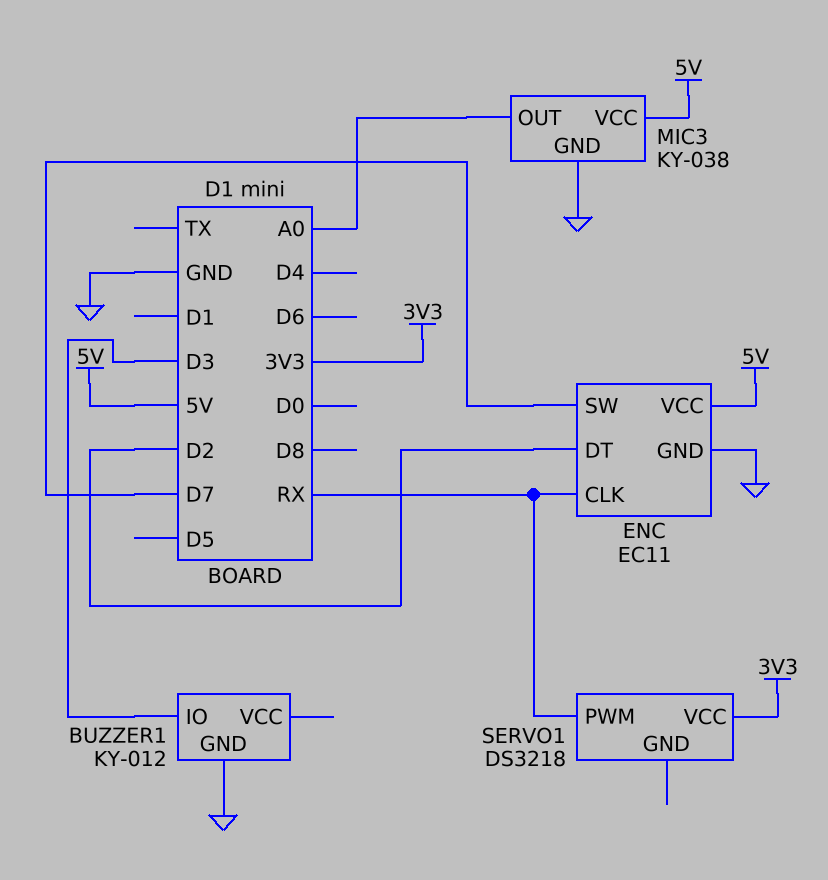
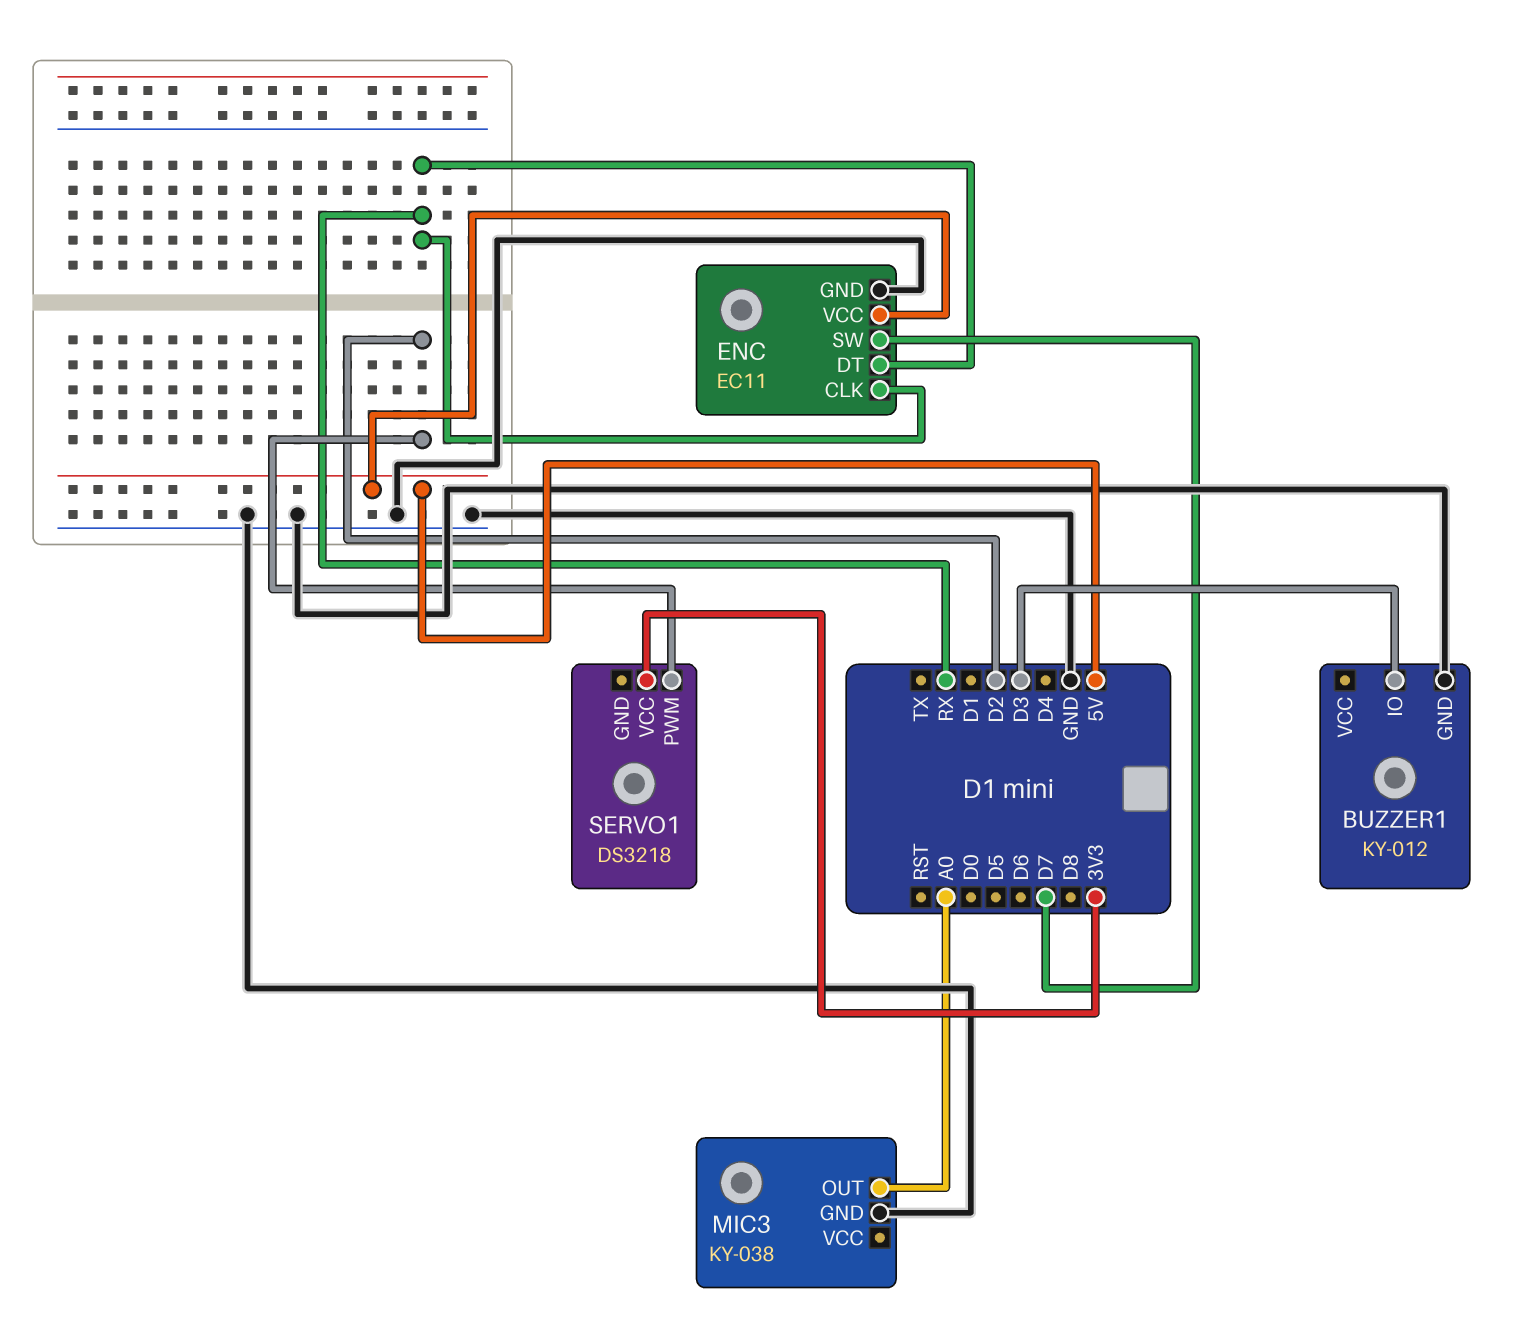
ENC pin DT: D2 -> RX
MIC3 pin VCC: 5V -> none
SERVO1 pin PWM: RX -> D2

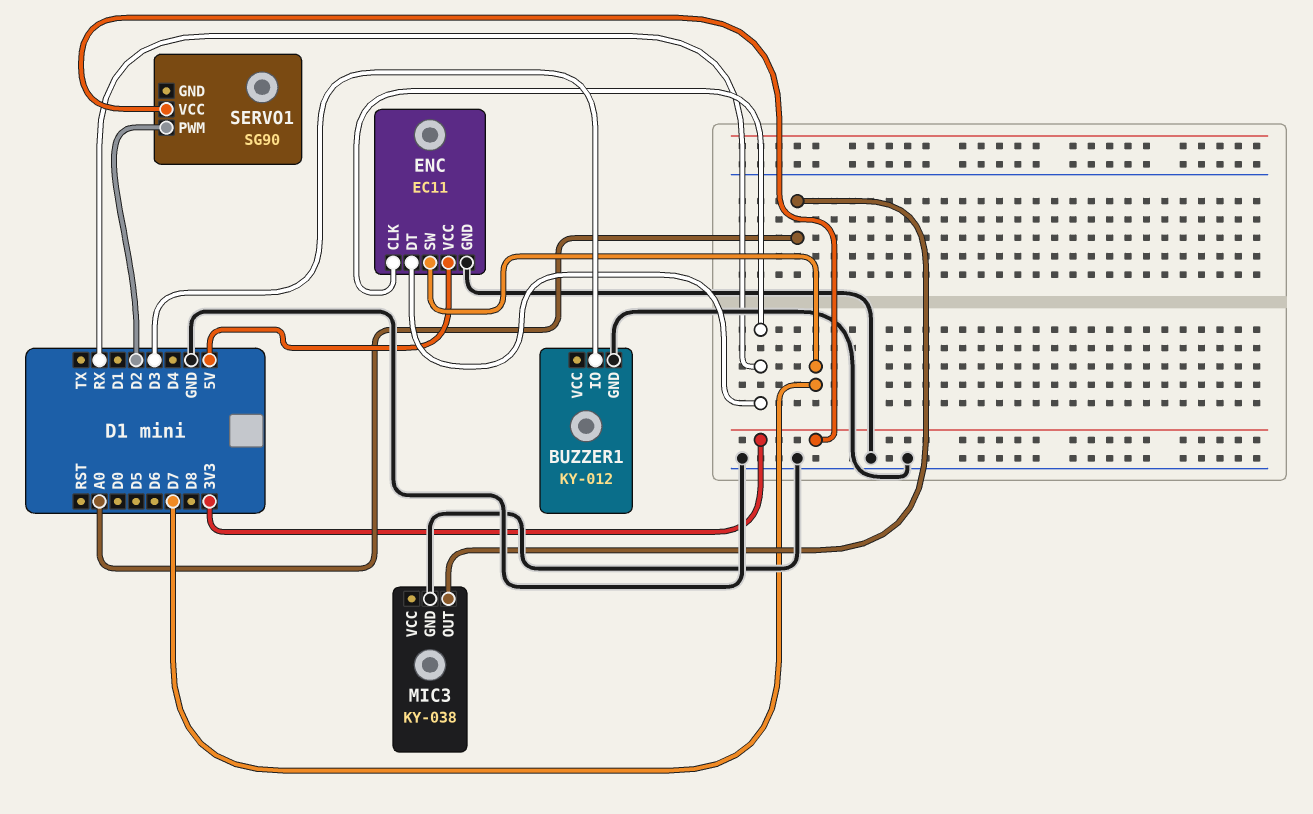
SERVO1: DS3218 -> SG90

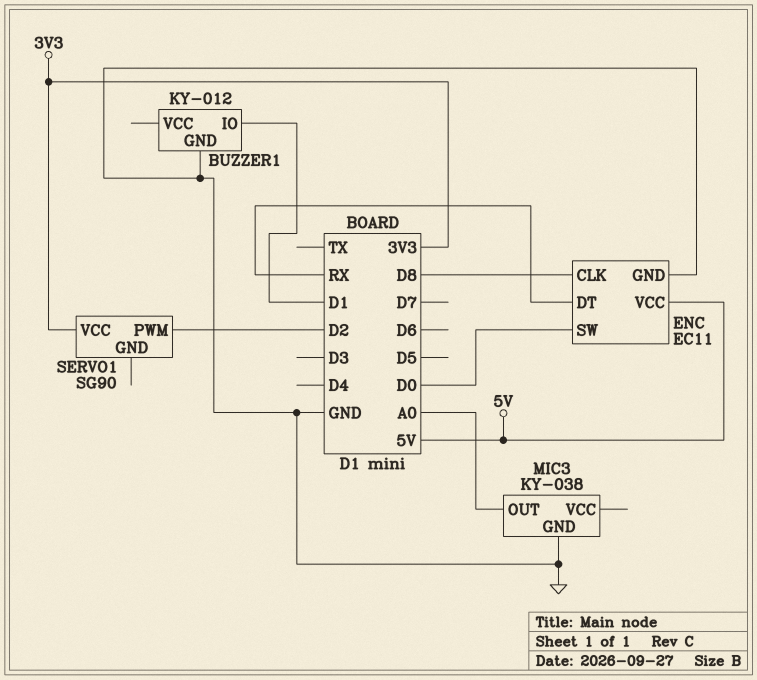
BUZZER1 pin IO: D3 -> D1
ENC pin CLK: RX -> D8
ENC pin SW: D7 -> D0

